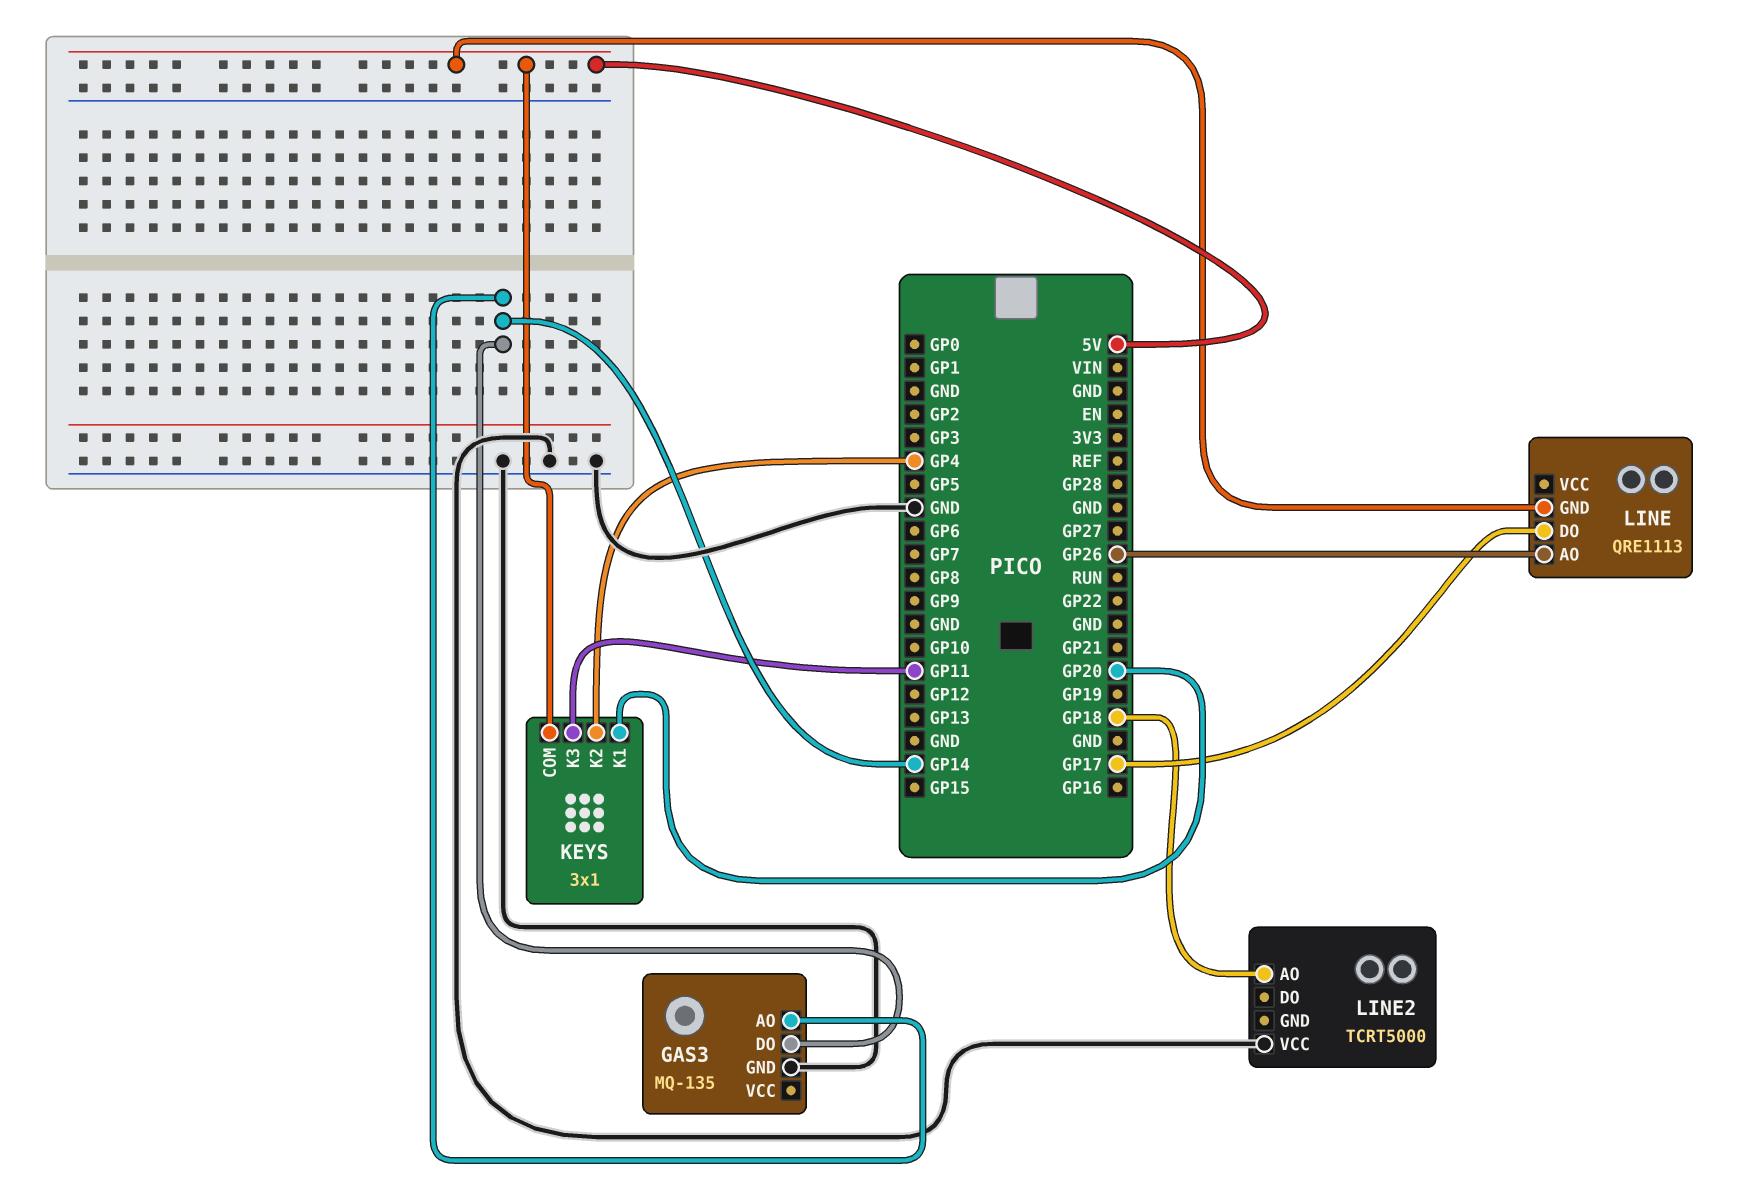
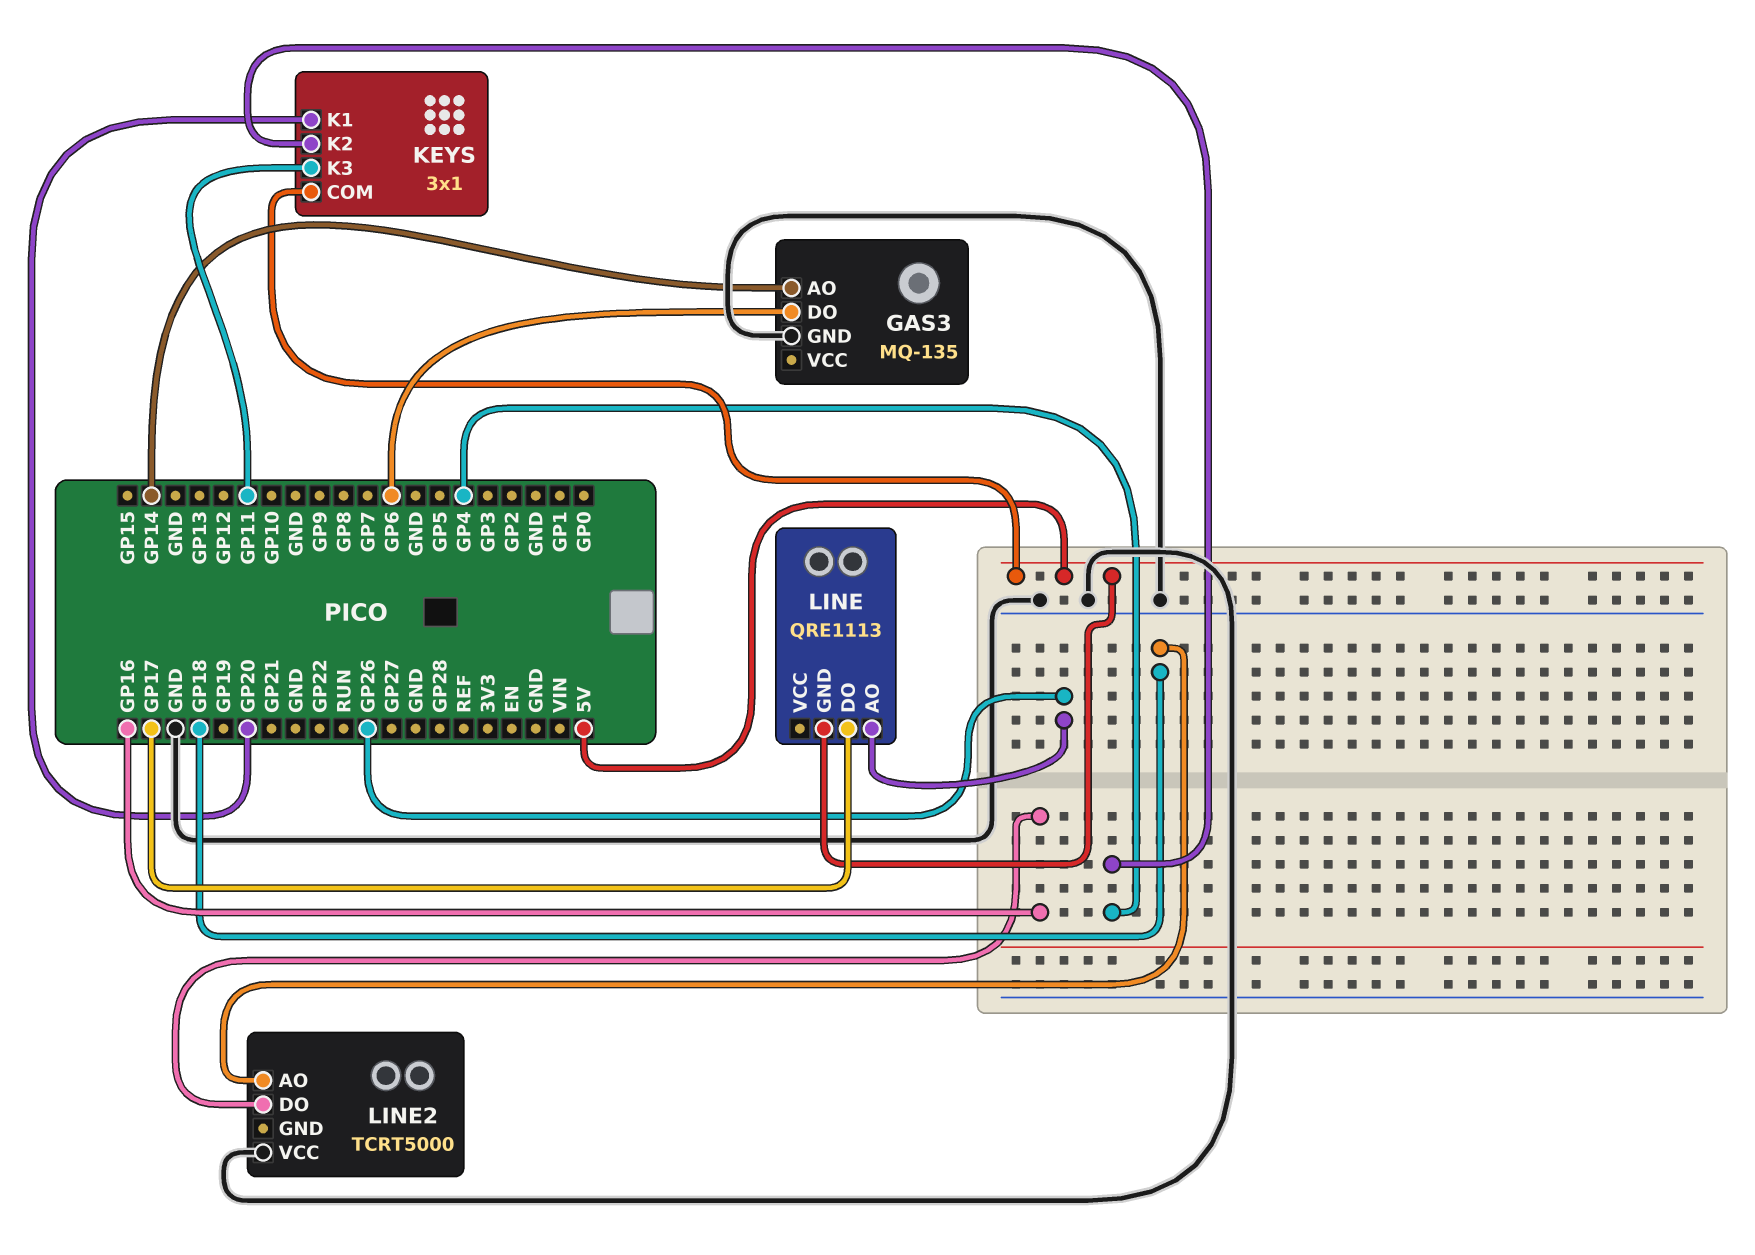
GAS3 pin DO: GP14 -> GP6
LINE2 pin DO: none -> GP16

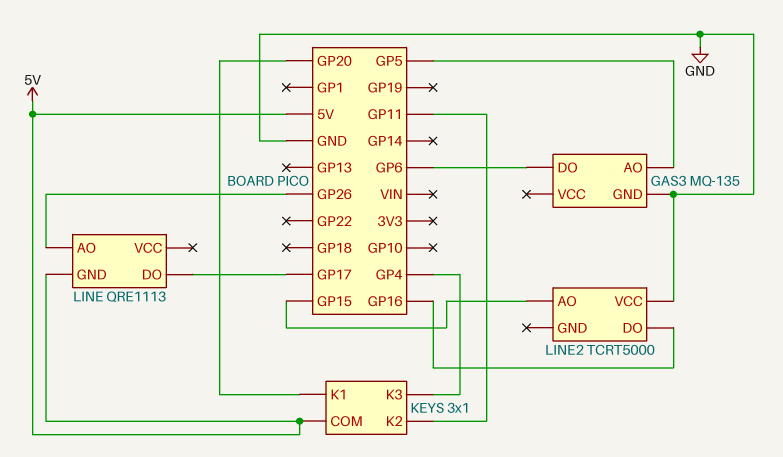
GAS3 pin AO: GP14 -> GP5
KEYS pin K2: GP4 -> GP11
KEYS pin K3: GP11 -> GP4
LINE2 pin AO: GP18 -> GP15

